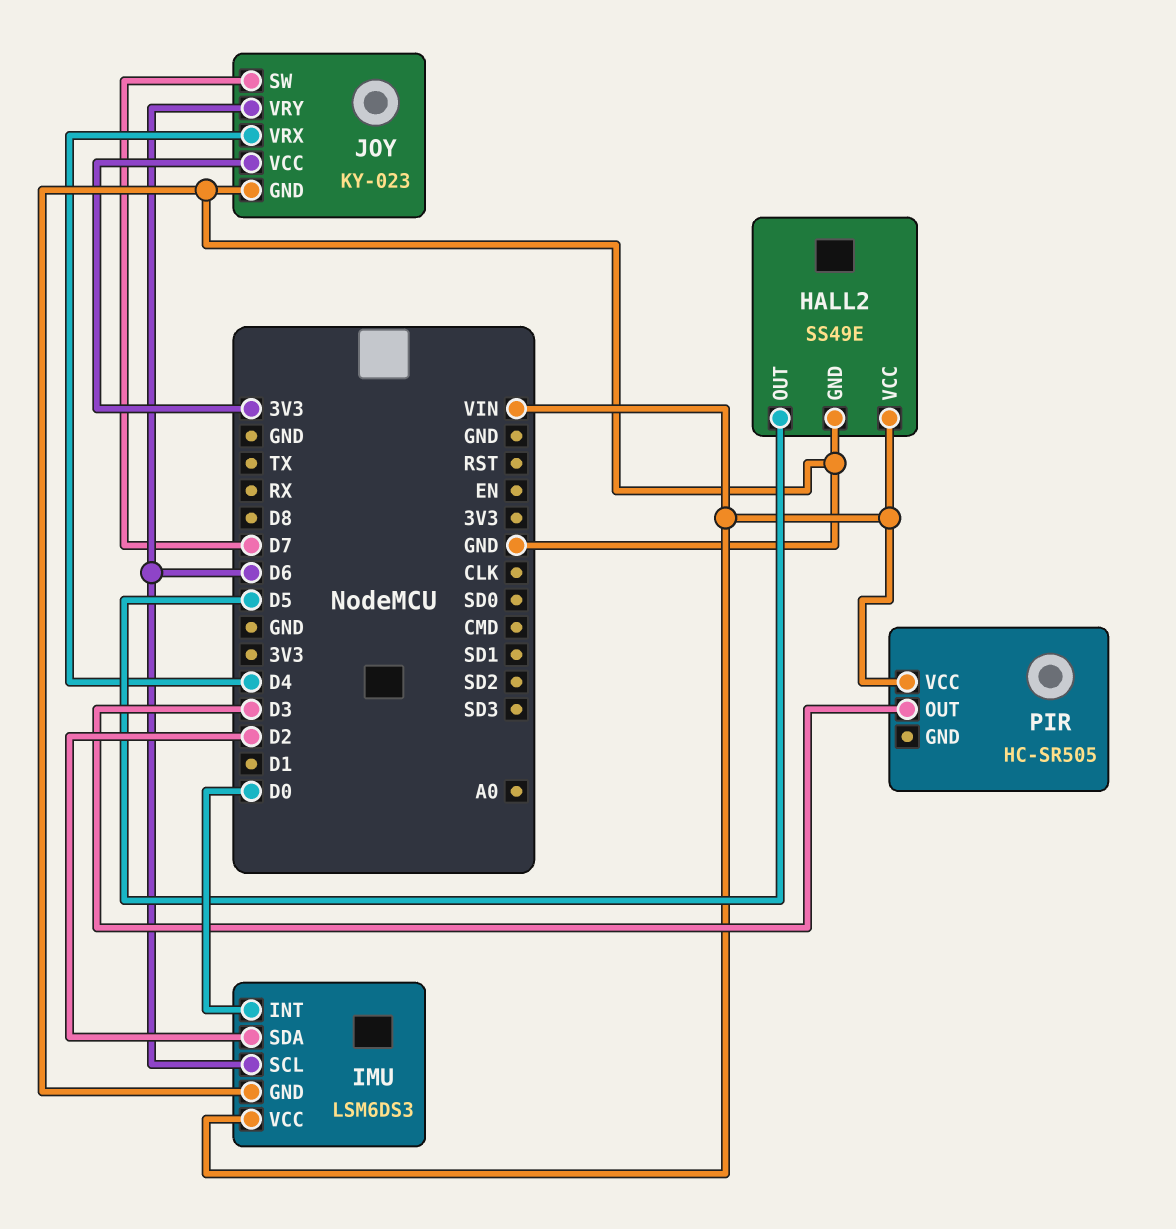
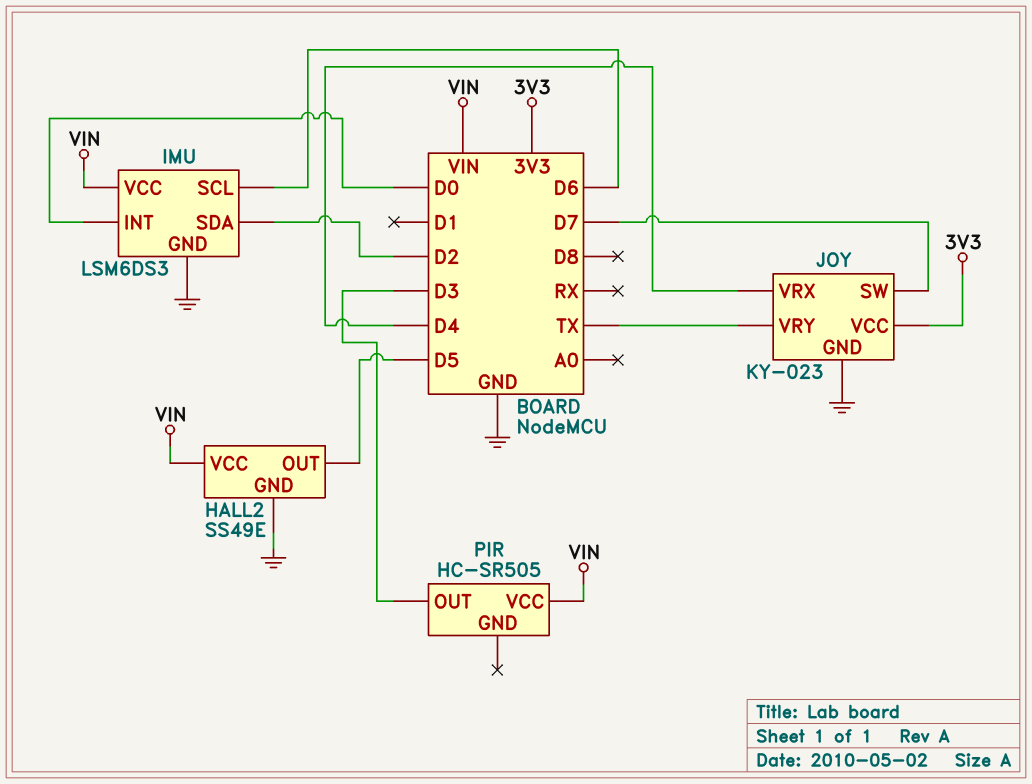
JOY pin VRY: D6 -> TX

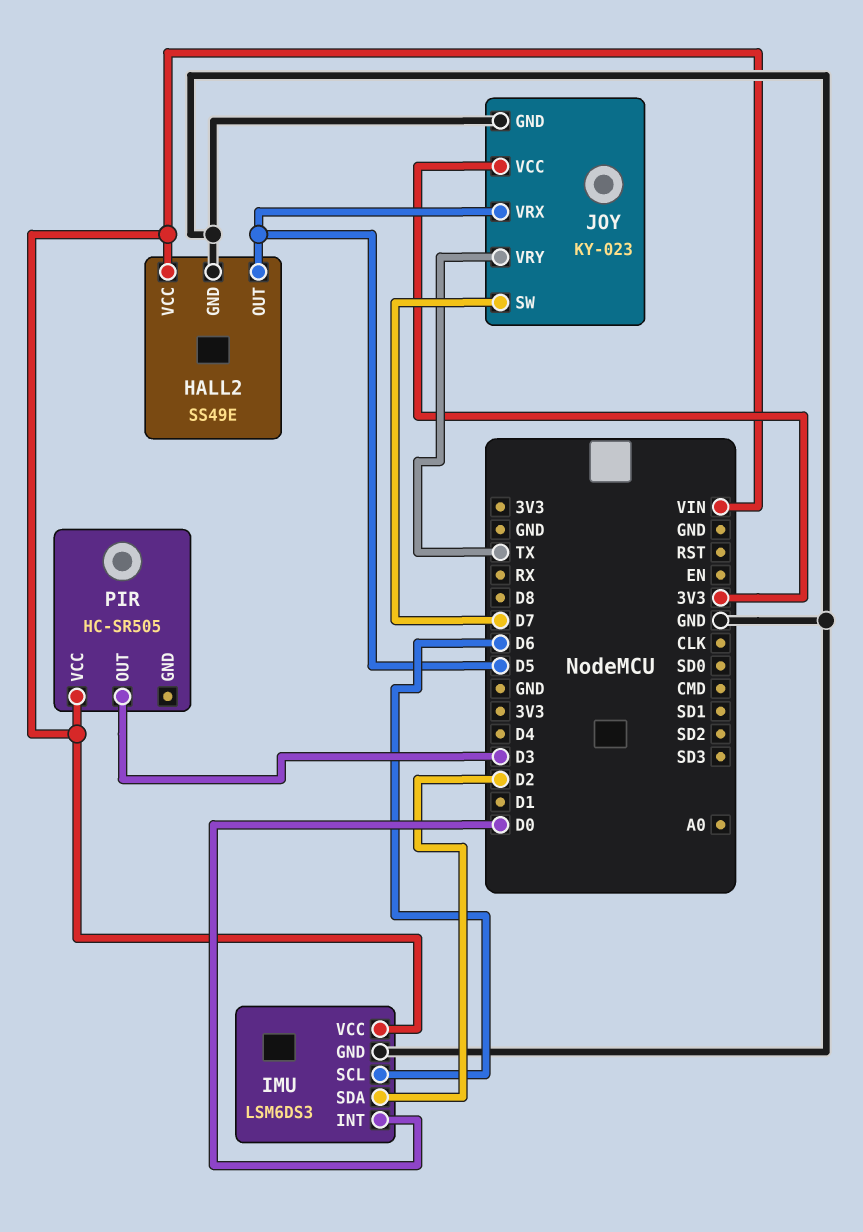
JOY pin VRX: D4 -> D5

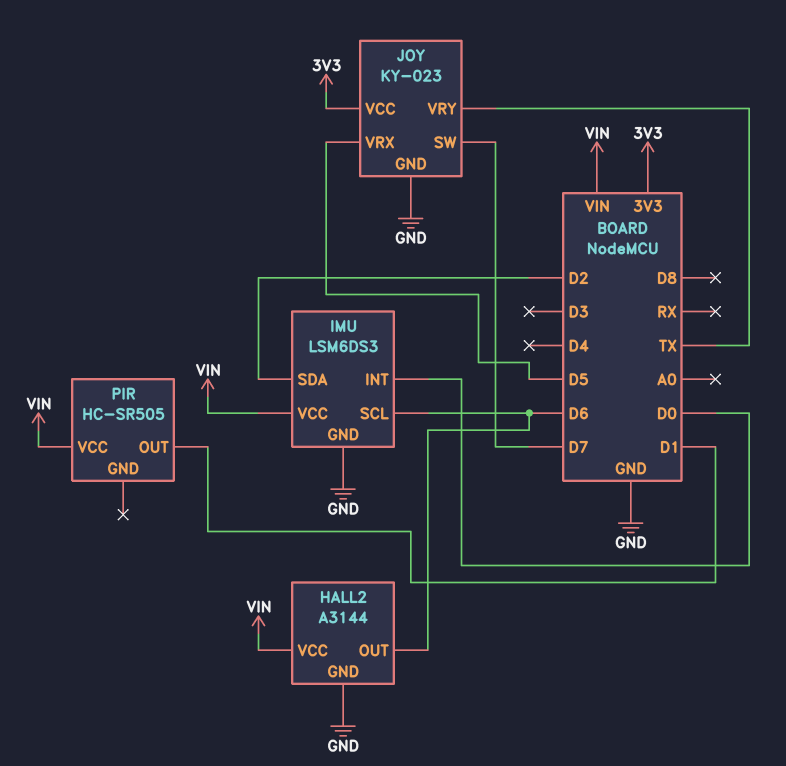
HALL2: SS49E -> A3144
HALL2 pin OUT: D5 -> D6
PIR pin OUT: D3 -> D1

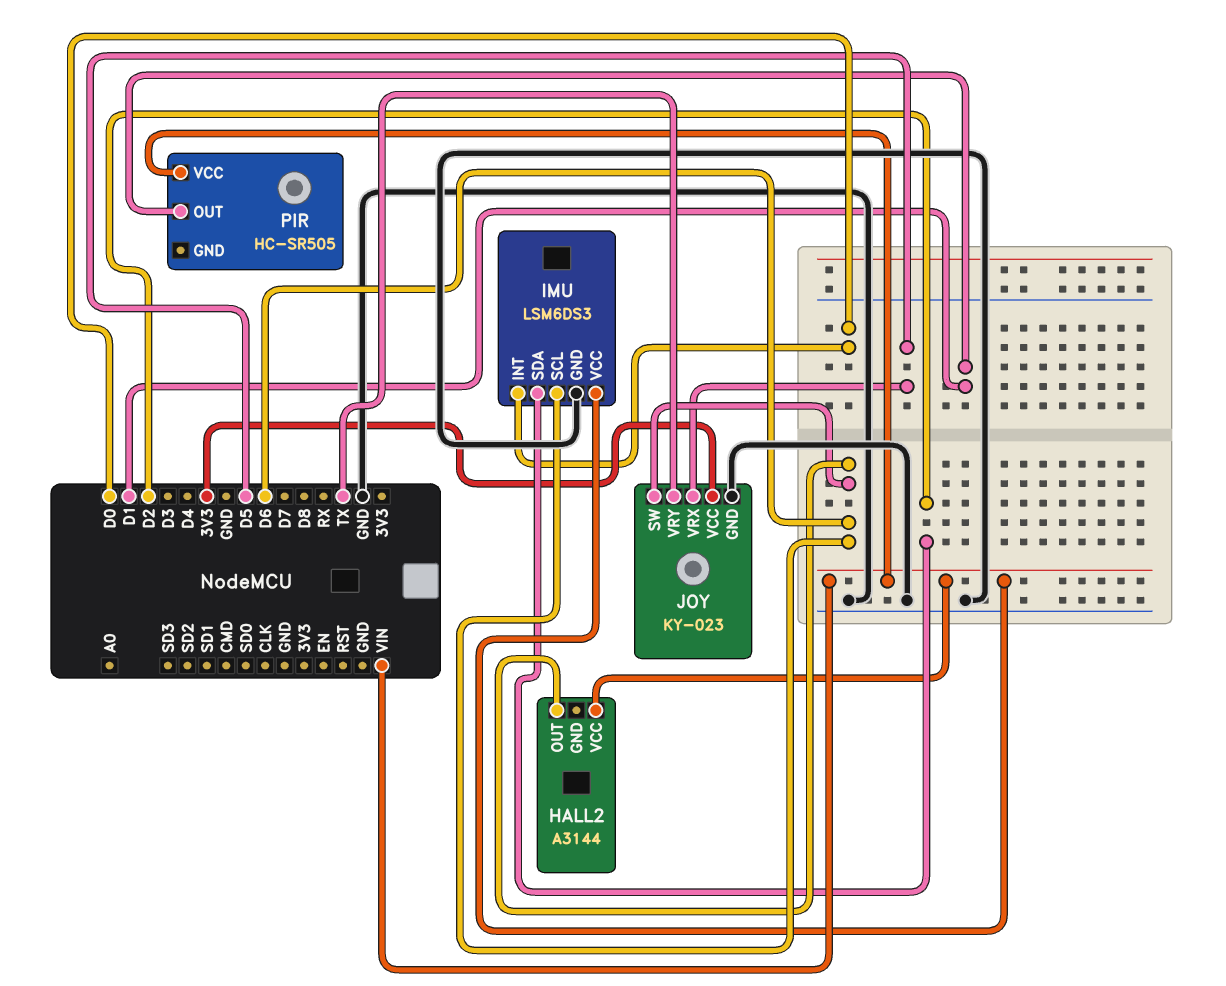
HALL2 pin GND: GND -> none
JOY pin SW: D7 -> D6

